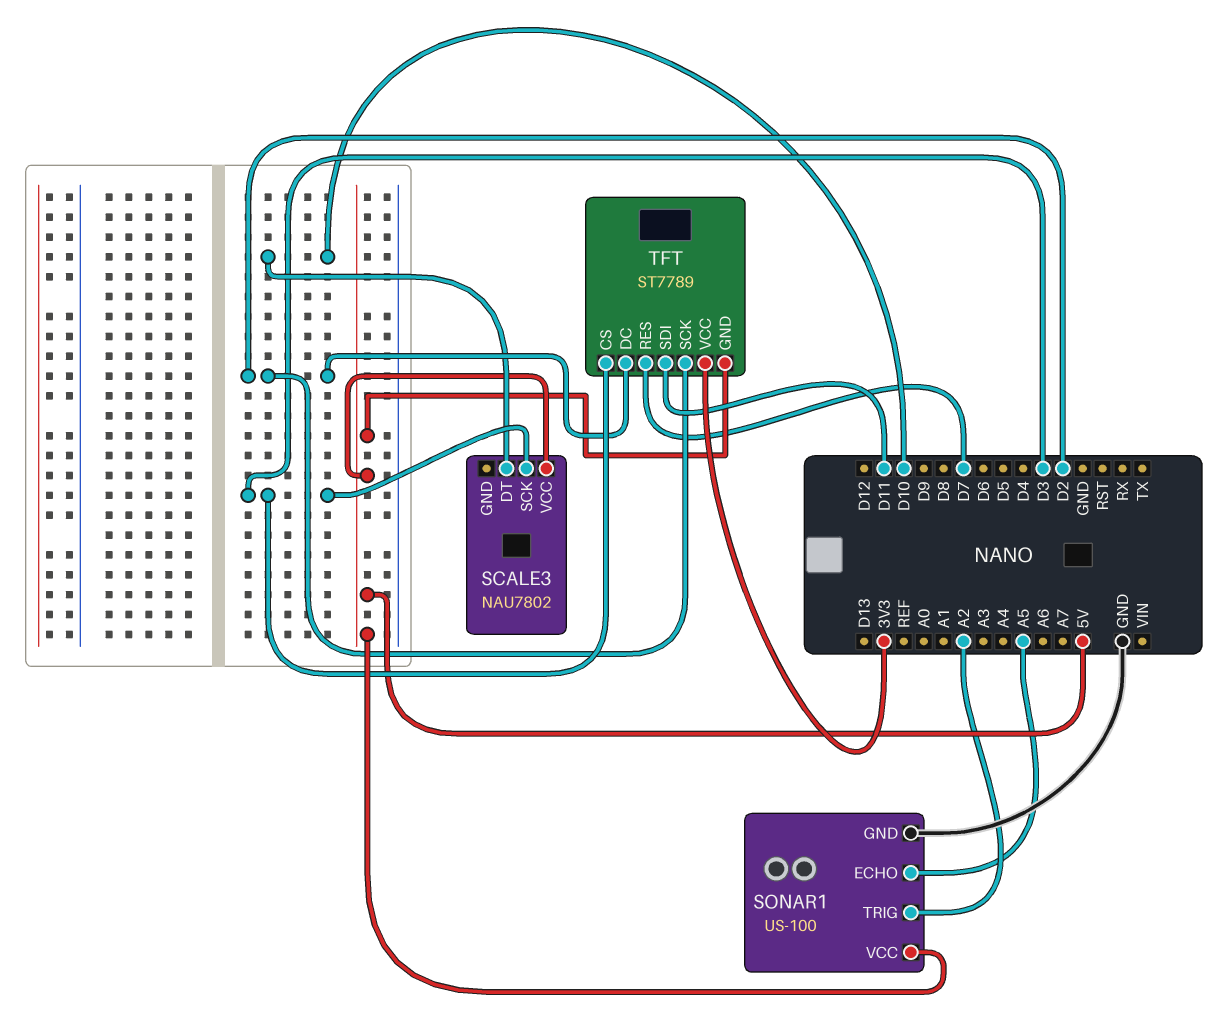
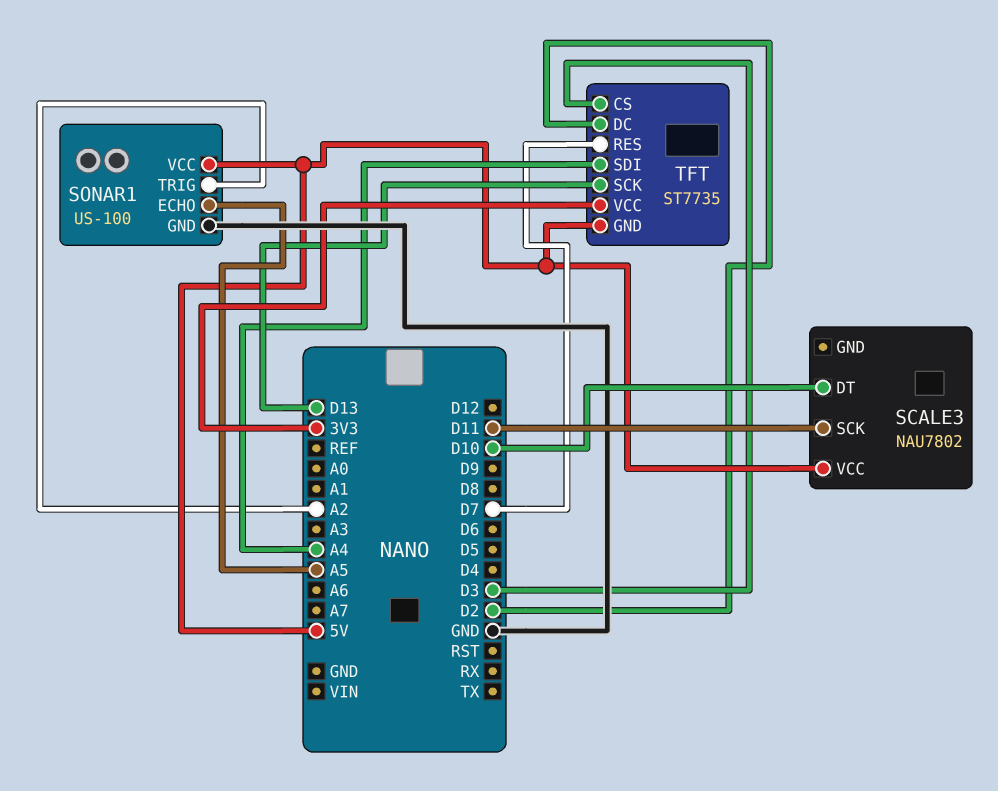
SCALE3 pin SCK: D3 -> D11
TFT: ST7789 -> ST7735
TFT pin SCK: D2 -> D13
TFT pin SDI: D11 -> A4

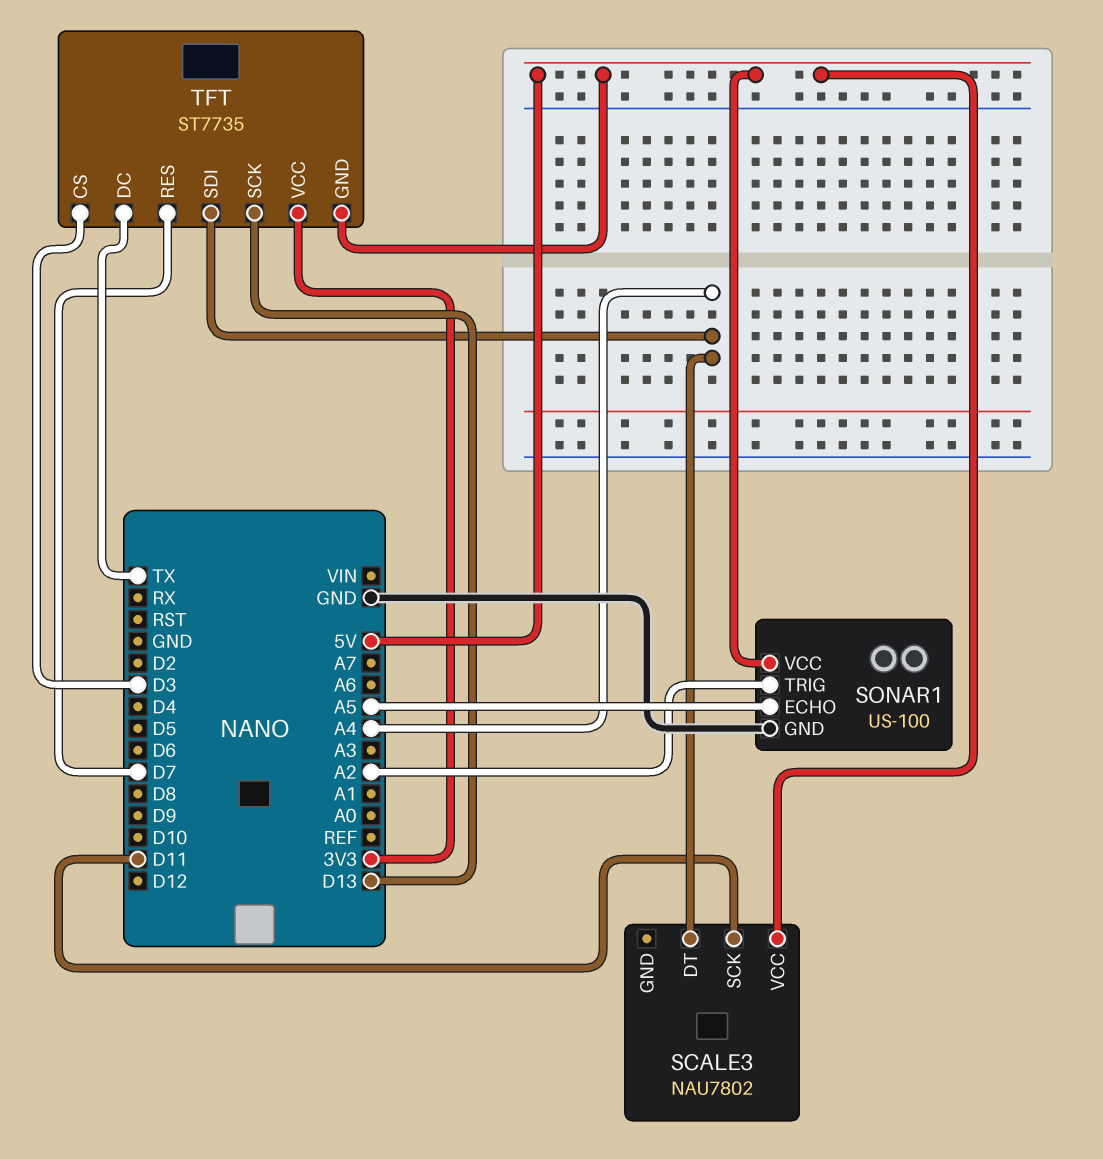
SCALE3 pin DT: D10 -> A4
TFT pin DC: D2 -> TX

